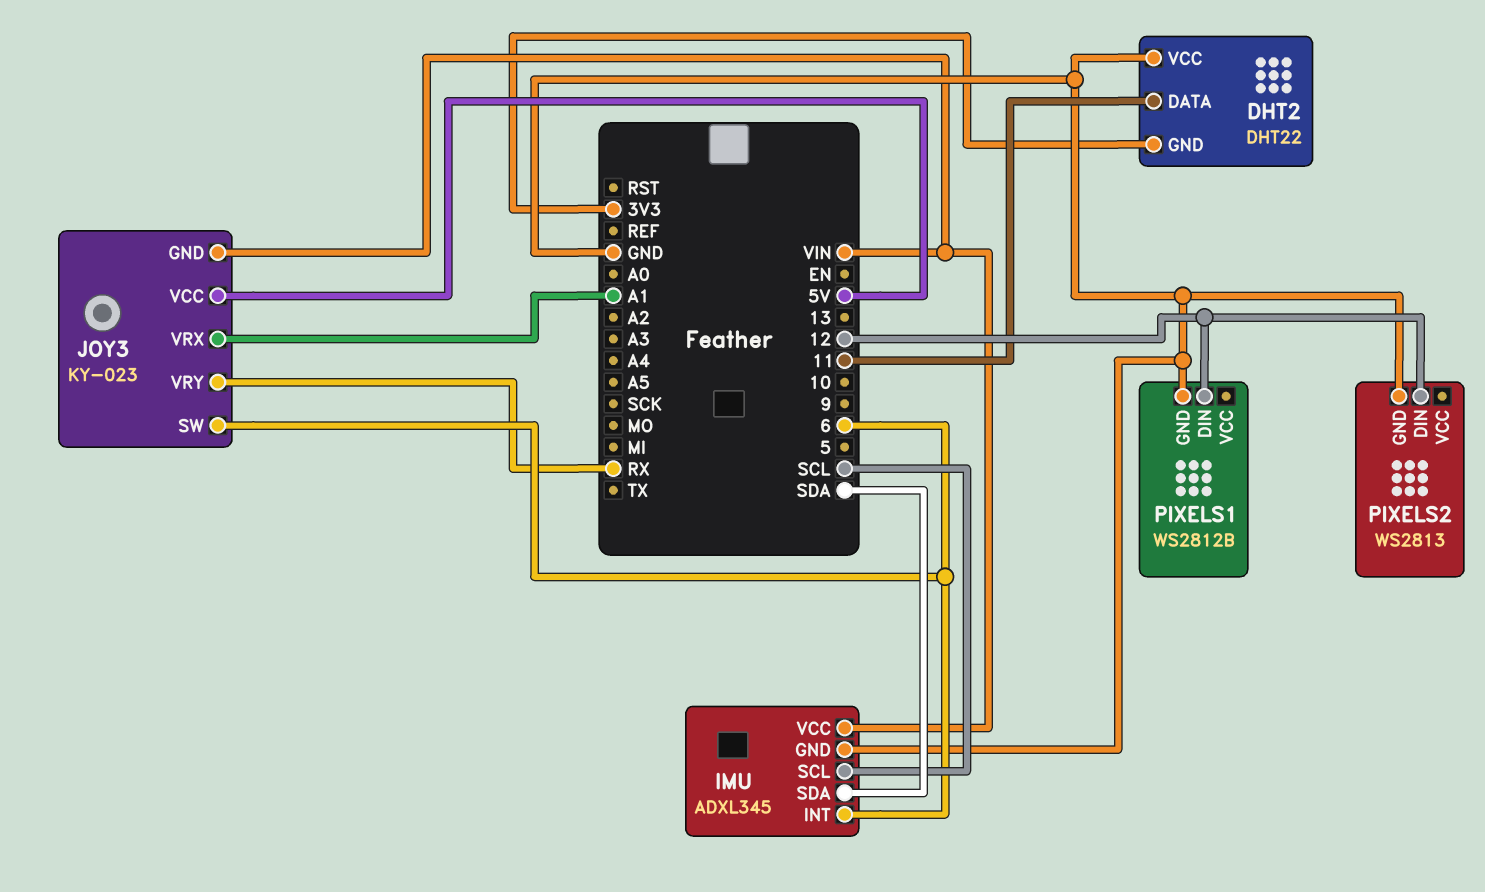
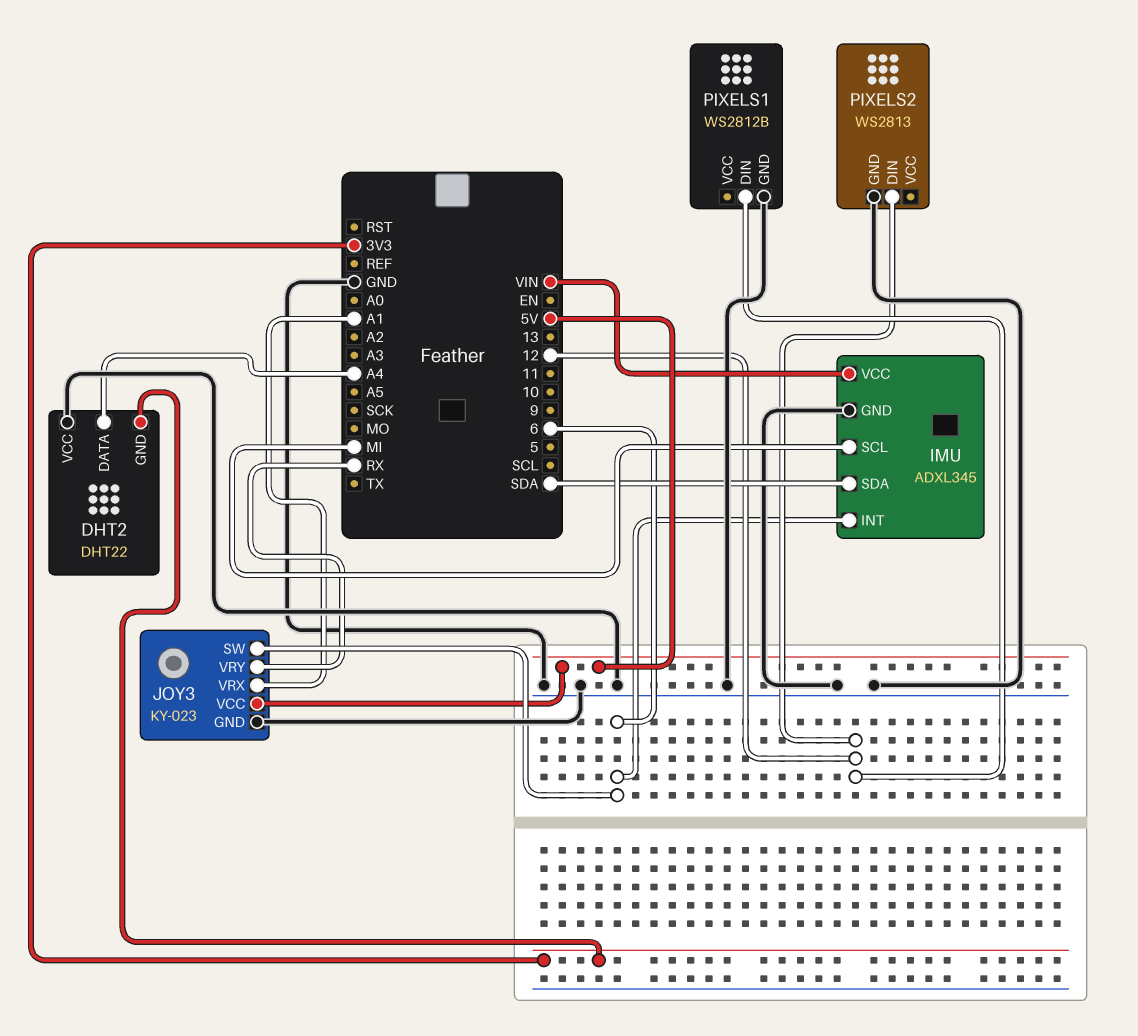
DHT2 pin DATA: 11 -> A4
IMU pin SCL: SCL -> MI
JOY3 pin GND: VIN -> GND

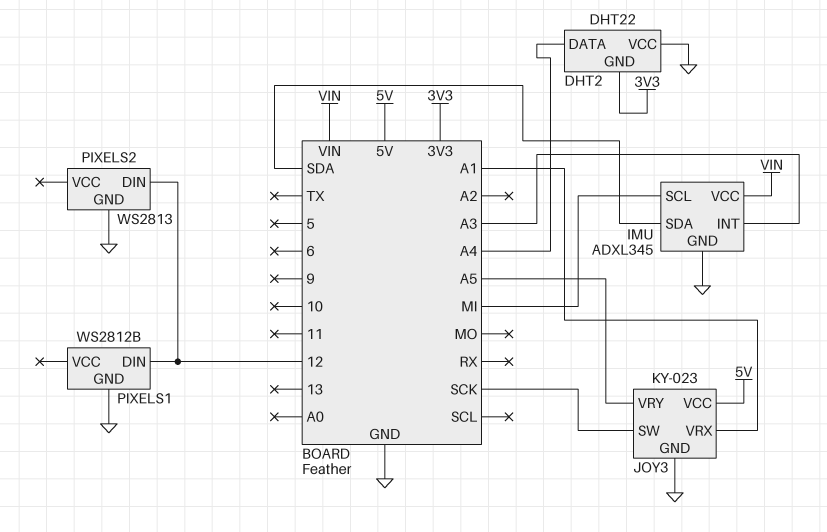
IMU pin INT: 6 -> A3
JOY3 pin SW: 6 -> SCK
JOY3 pin VRY: RX -> A5

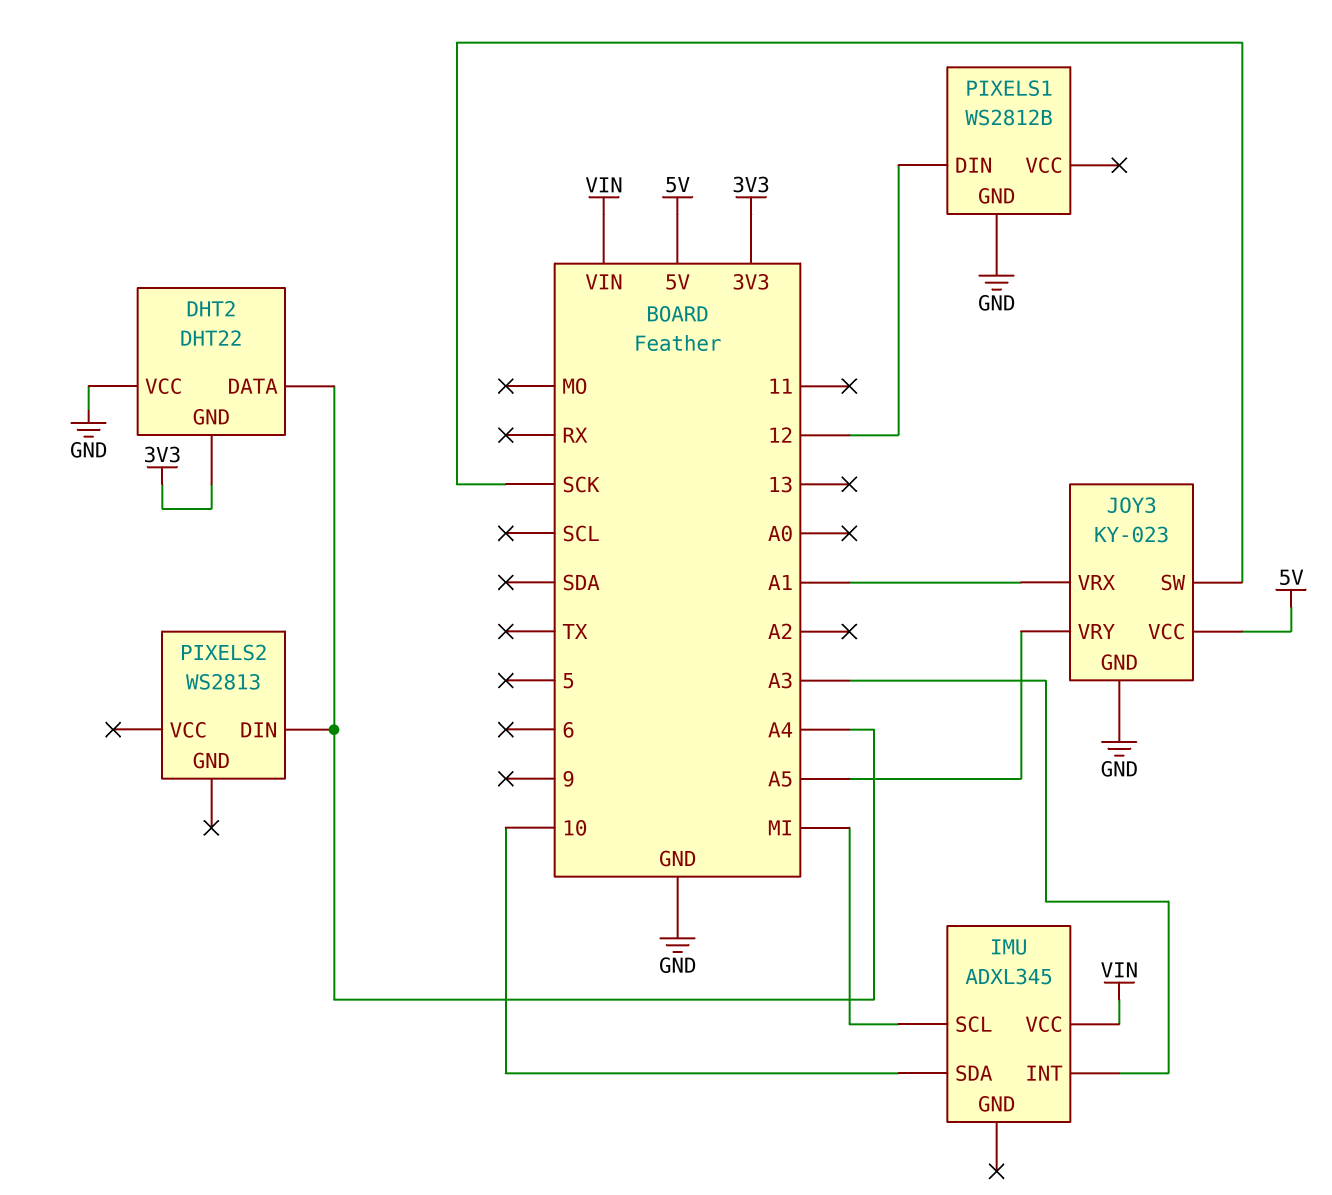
IMU pin GND: GND -> none
IMU pin SDA: SDA -> 10
PIXELS2 pin DIN: 12 -> A4
PIXELS2 pin GND: GND -> none

